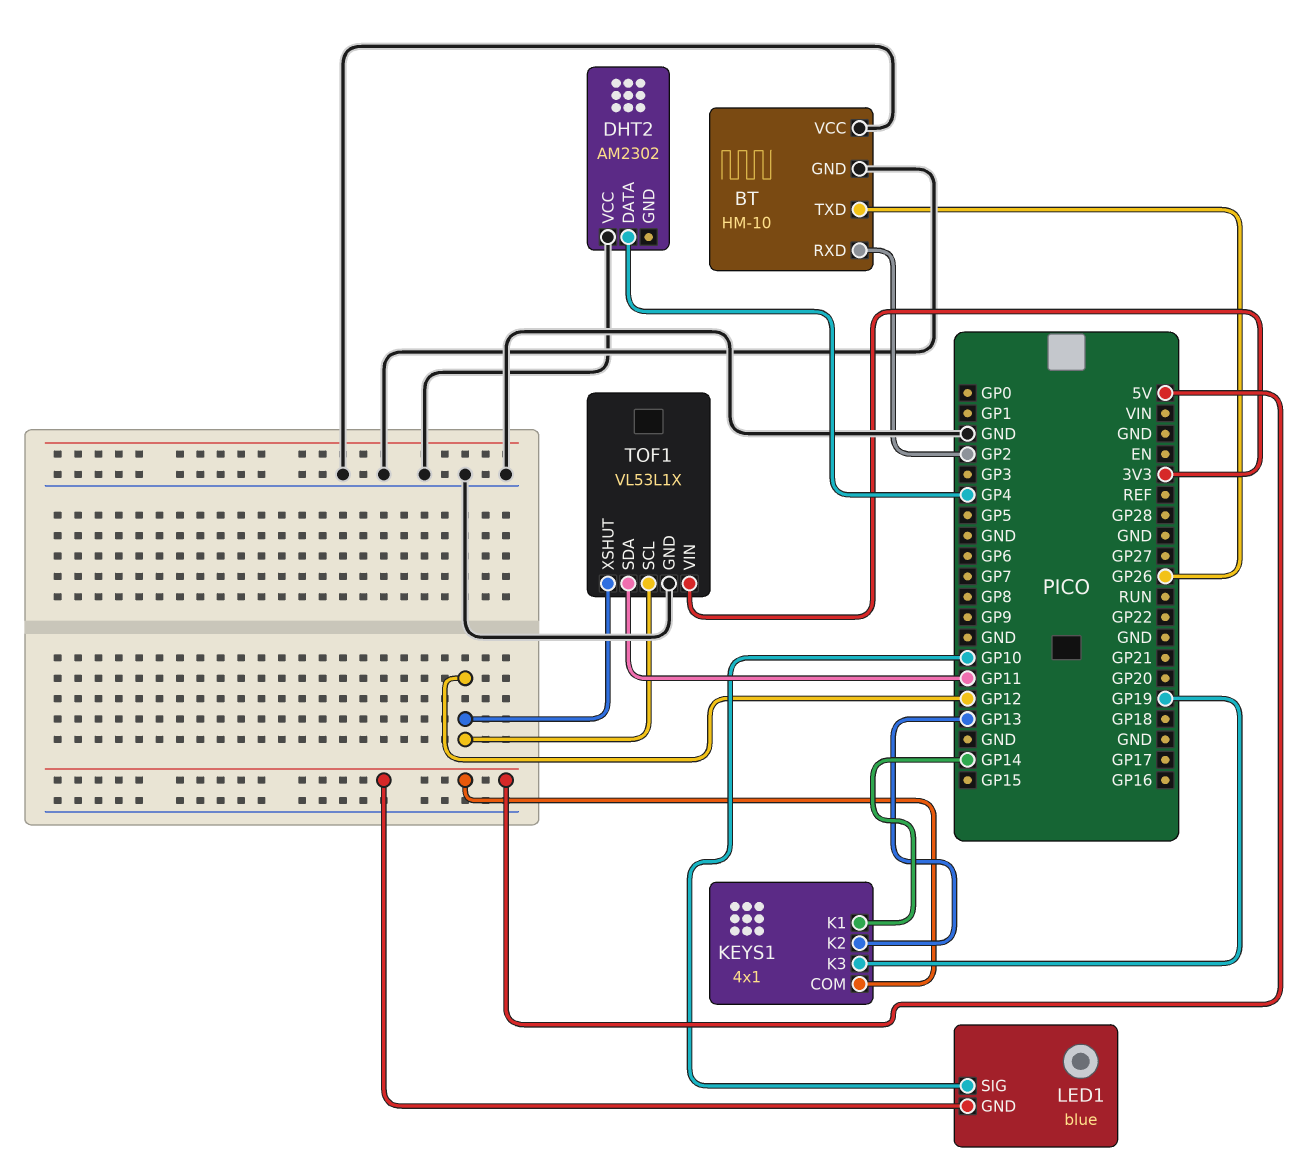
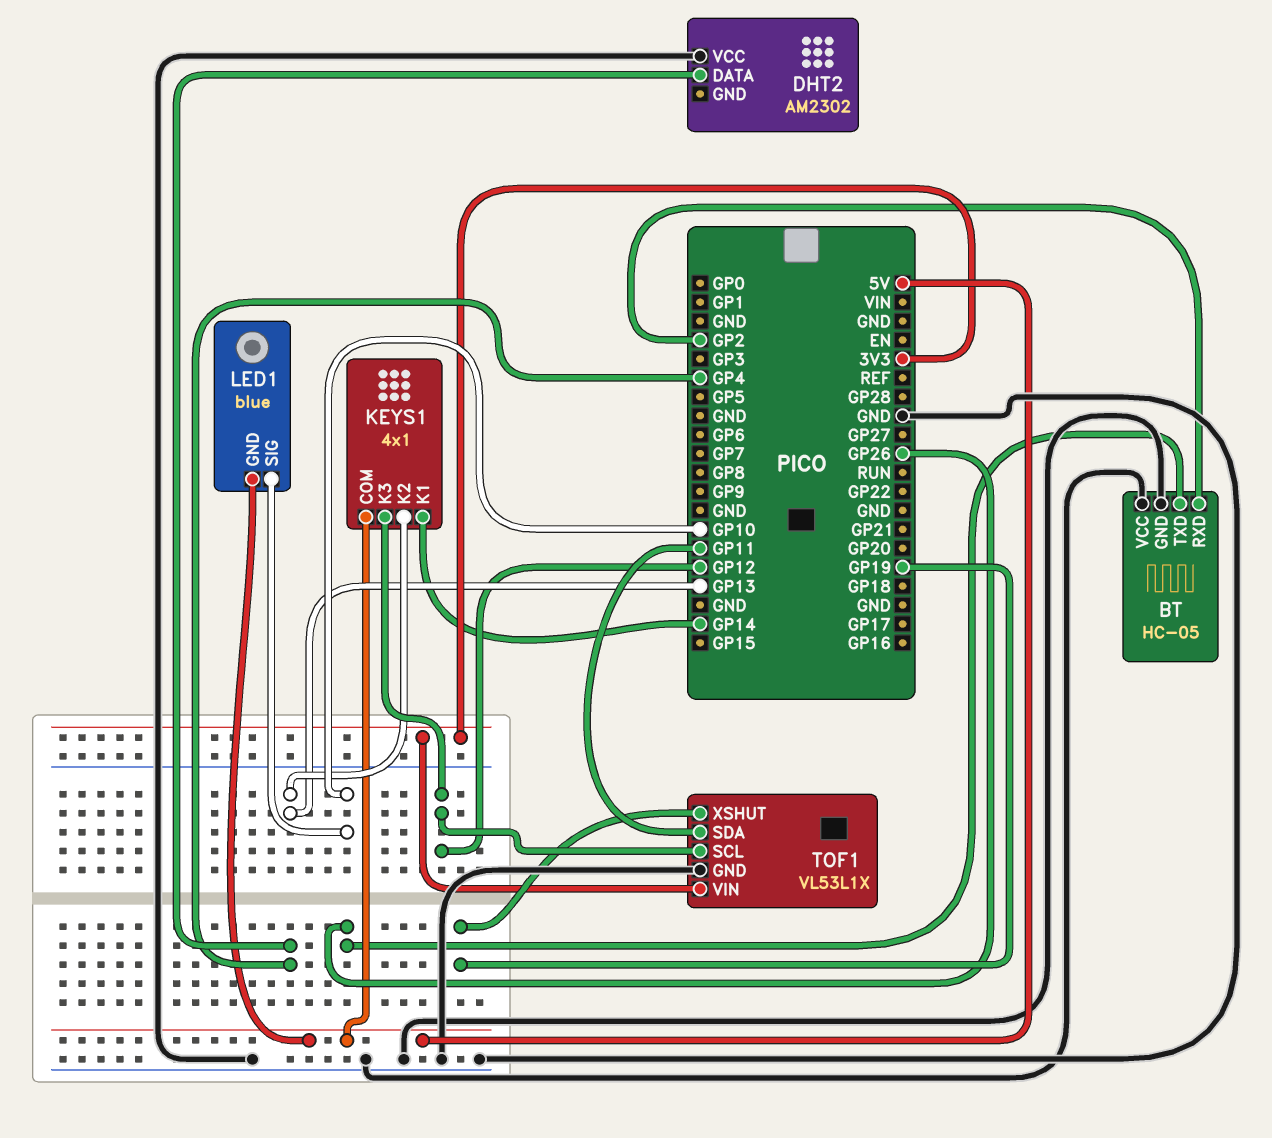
BT: HM-10 -> HC-05
KEYS1 pin K3: GP19 -> GP12
TOF1 pin XSHUT: GP12 -> GP19

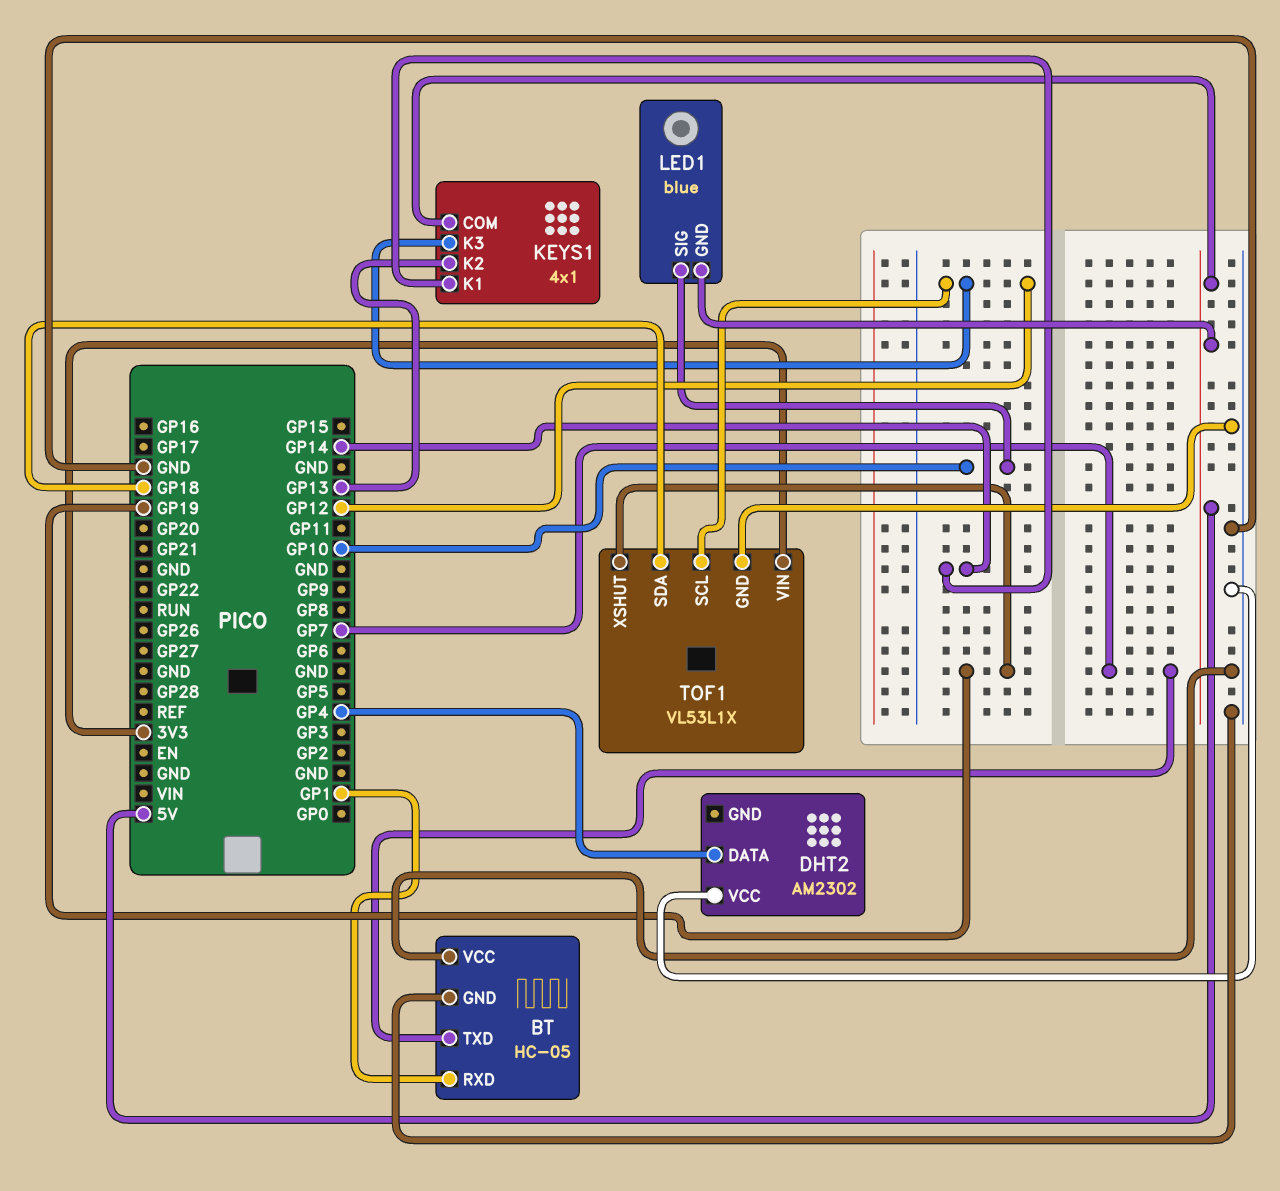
BT pin RXD: GP2 -> GP1
BT pin TXD: GP26 -> GP7
TOF1 pin SDA: GP11 -> GP18

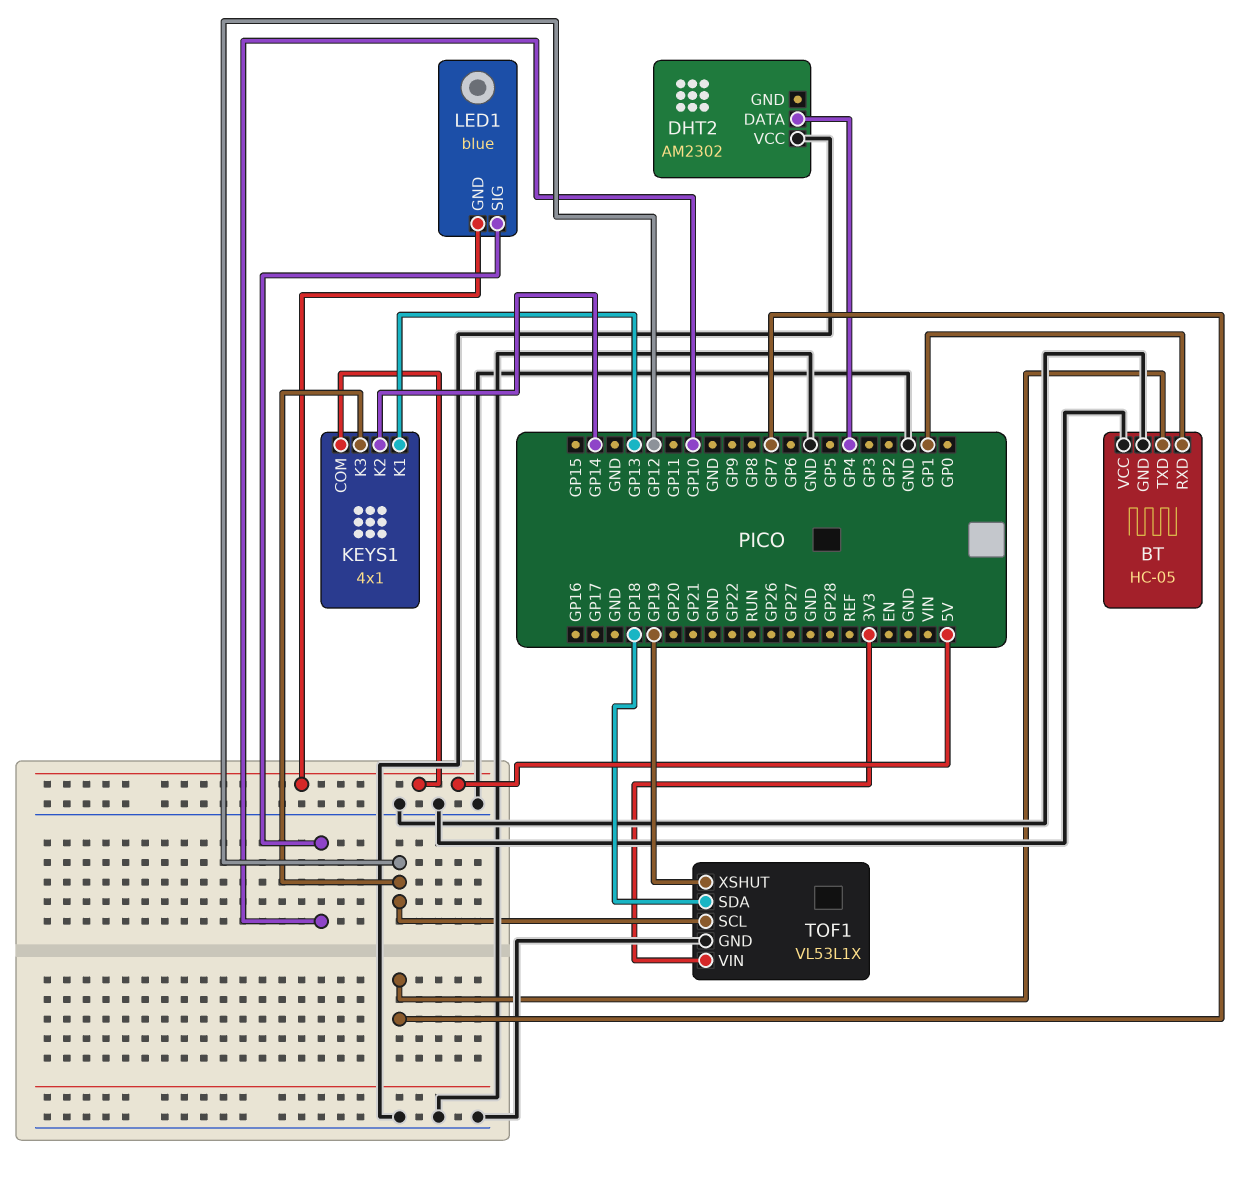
KEYS1 pin K1: GP14 -> GP13
KEYS1 pin K2: GP13 -> GP14

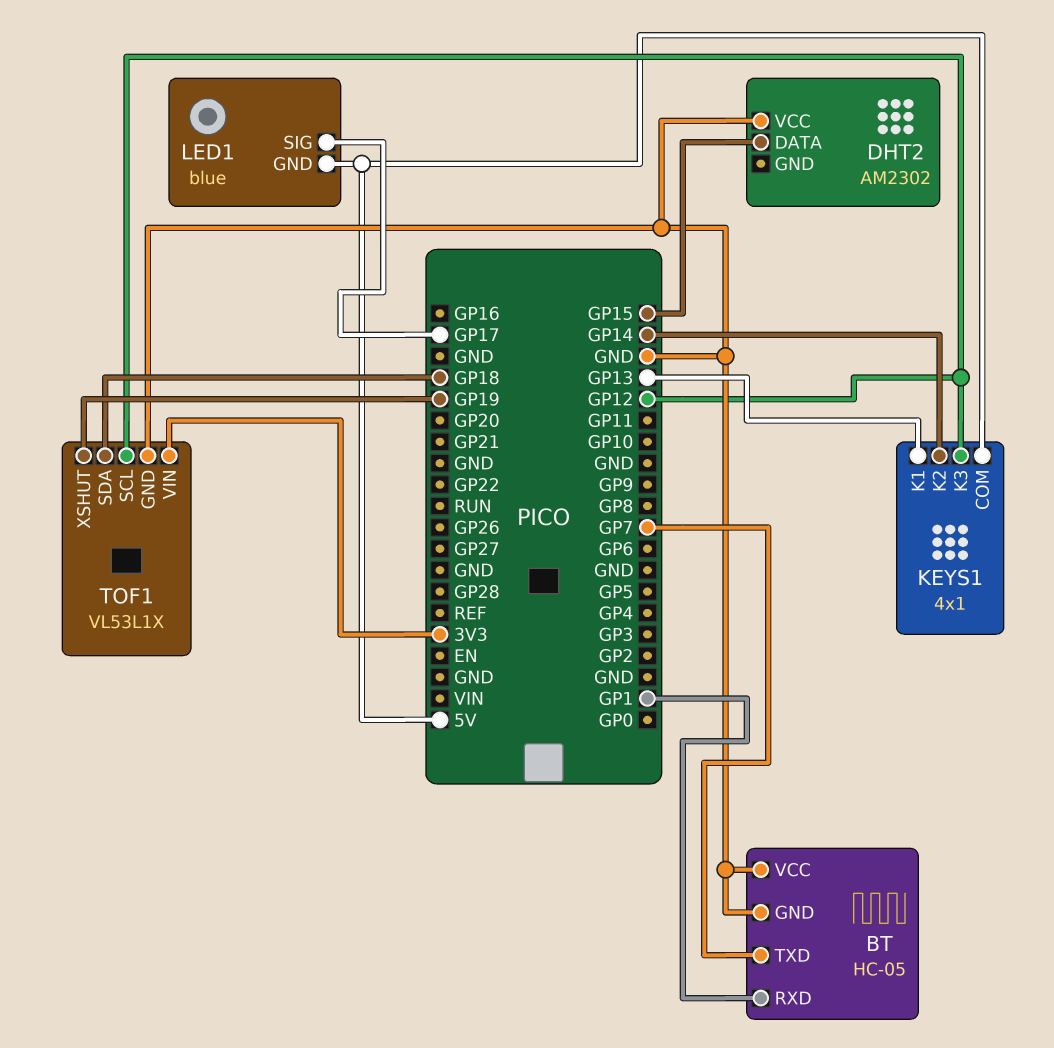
DHT2 pin DATA: GP4 -> GP15
LED1 pin SIG: GP10 -> GP17

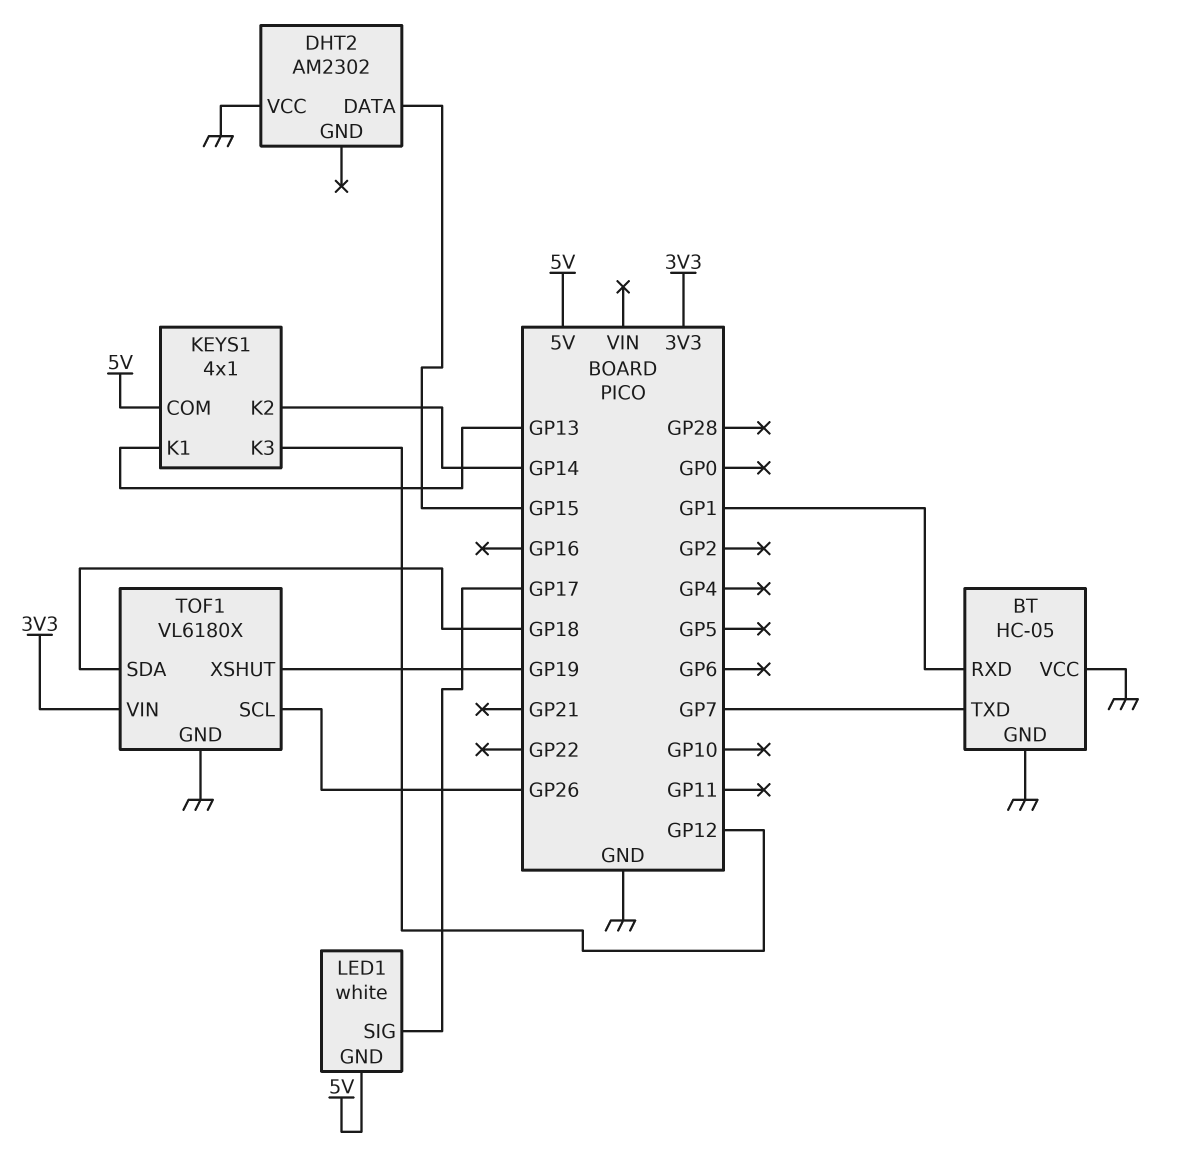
LED1: blue -> white
TOF1: VL53L1X -> VL6180X
TOF1 pin SCL: GP12 -> GP26

